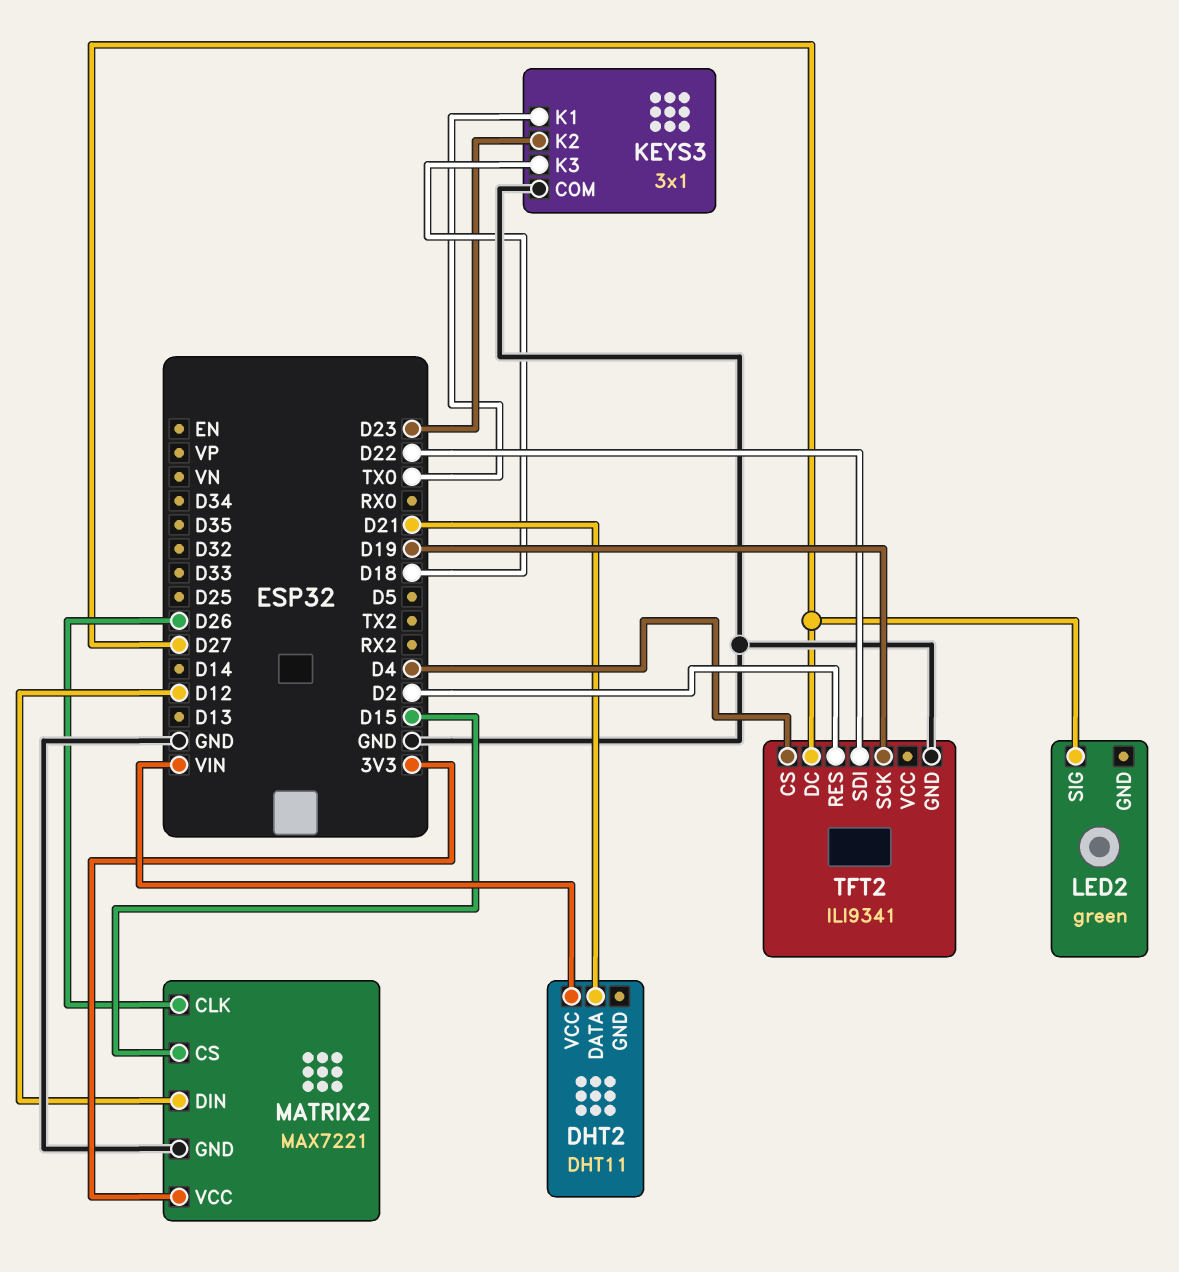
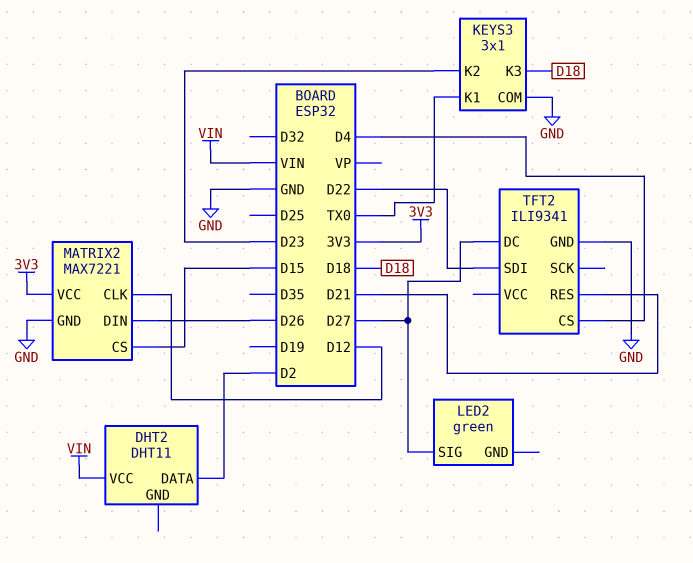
DHT2 pin DATA: D21 -> D2
MATRIX2 pin CLK: D26 -> D12
MATRIX2 pin DIN: D12 -> D26
TFT2 pin RES: D2 -> D21
TFT2 pin SCK: D19 -> none

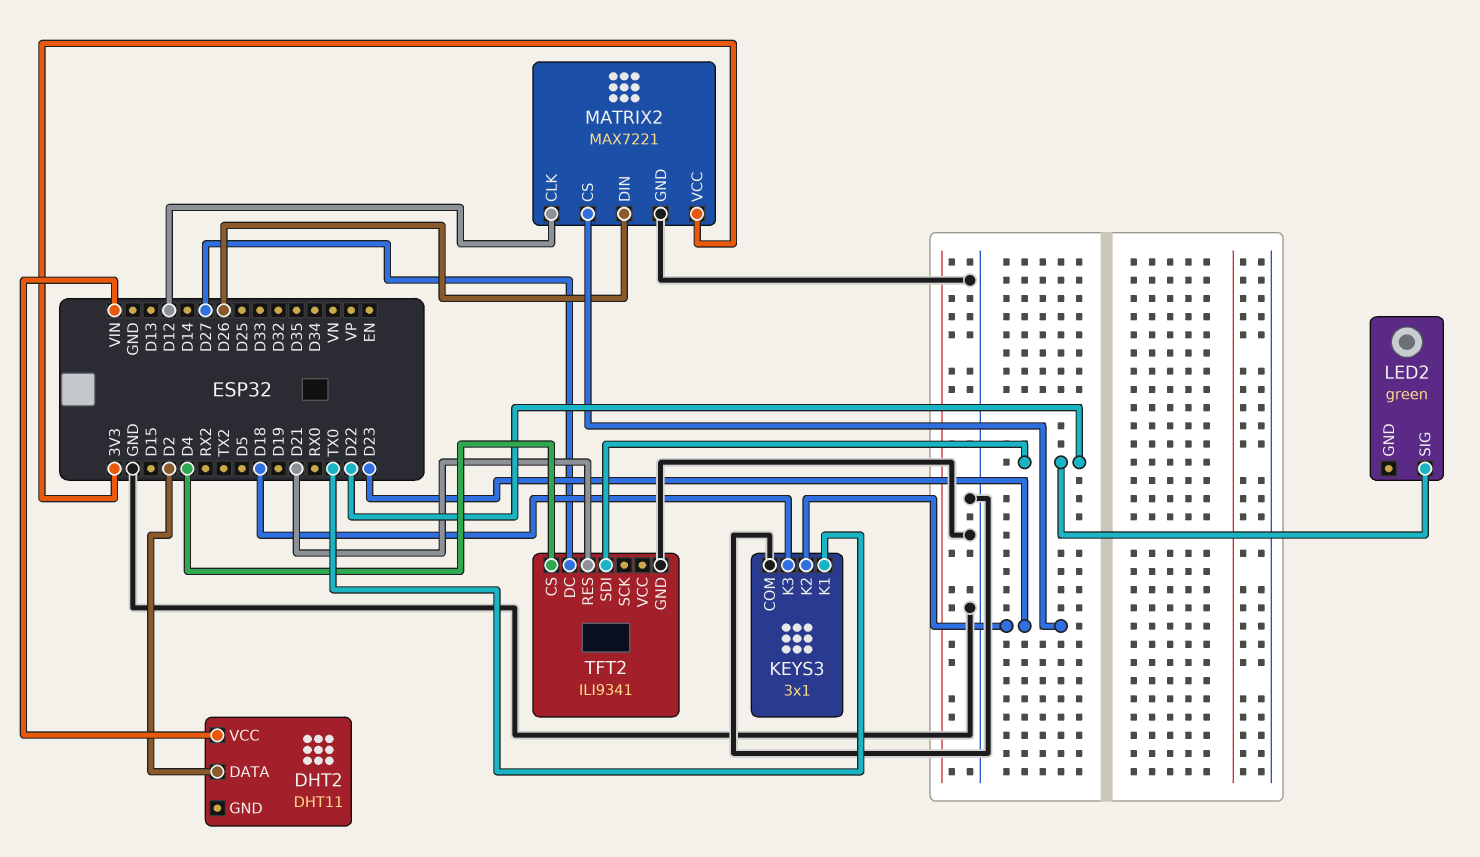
LED2 pin SIG: D27 -> D22
MATRIX2 pin CS: D15 -> D23

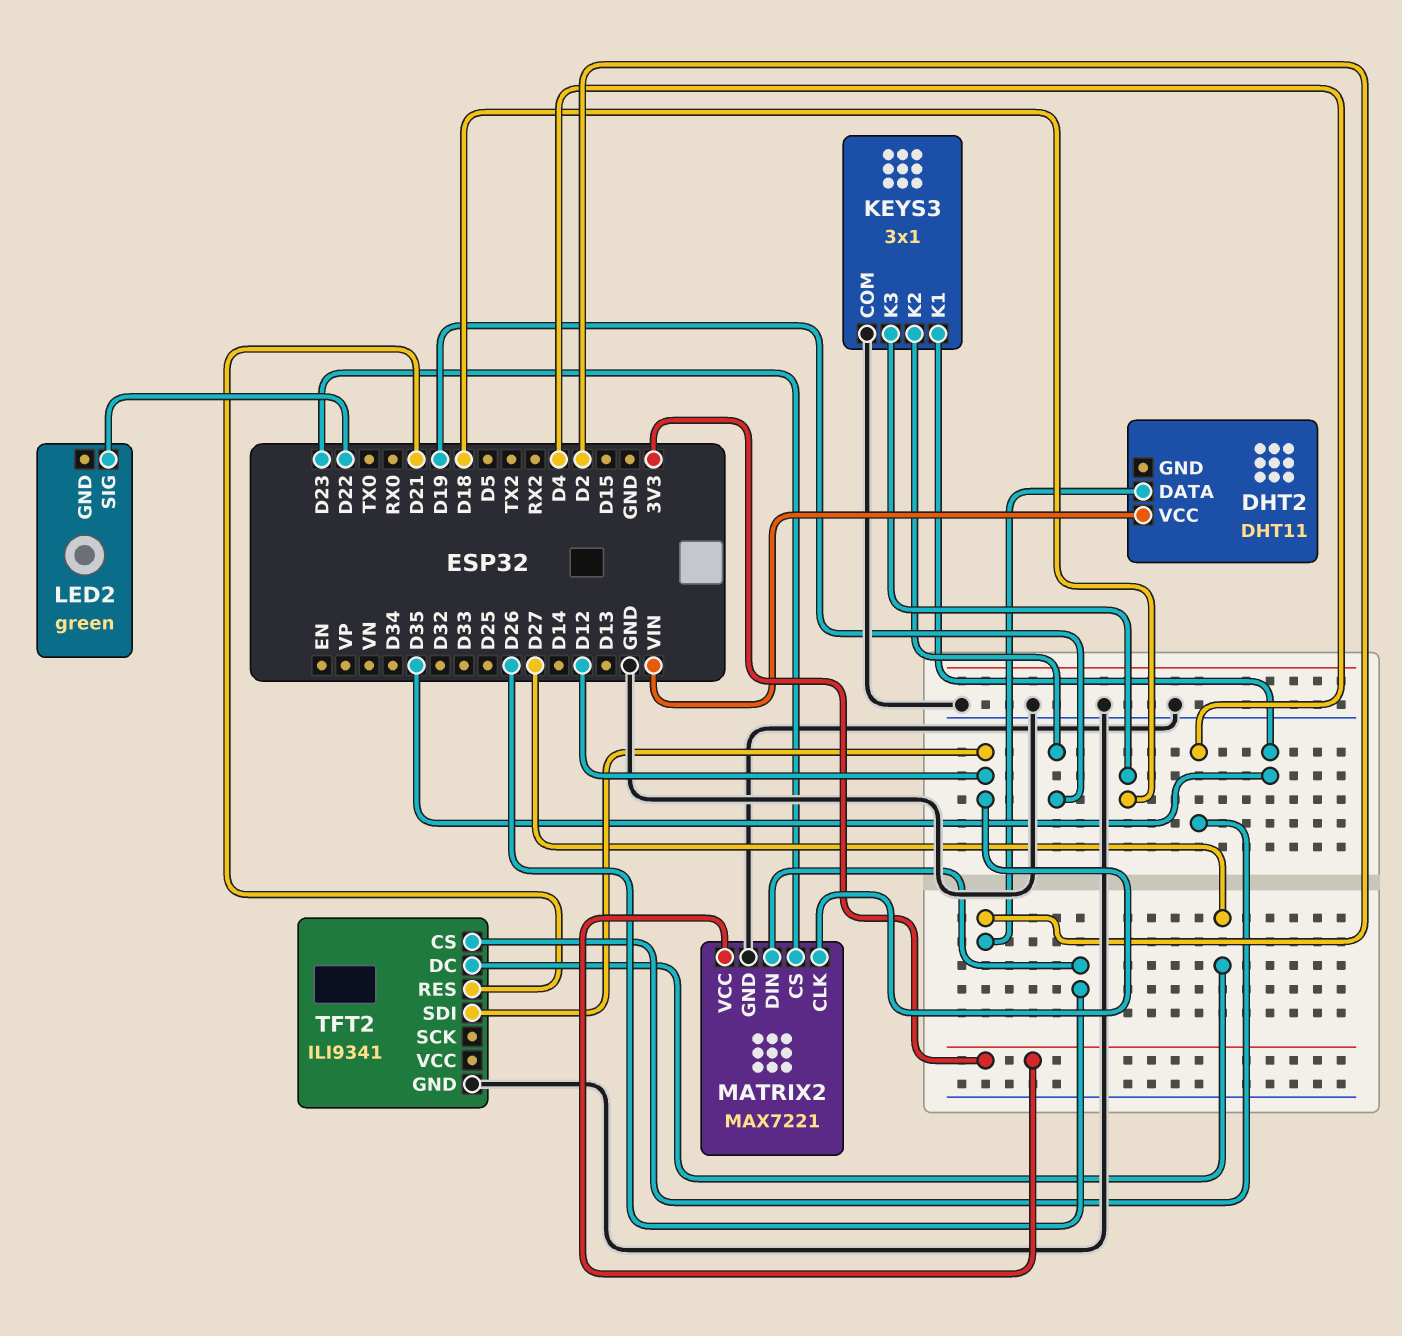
KEYS3 pin K1: TX0 -> D35
KEYS3 pin K2: D23 -> D19
TFT2 pin SDI: D22 -> D12

